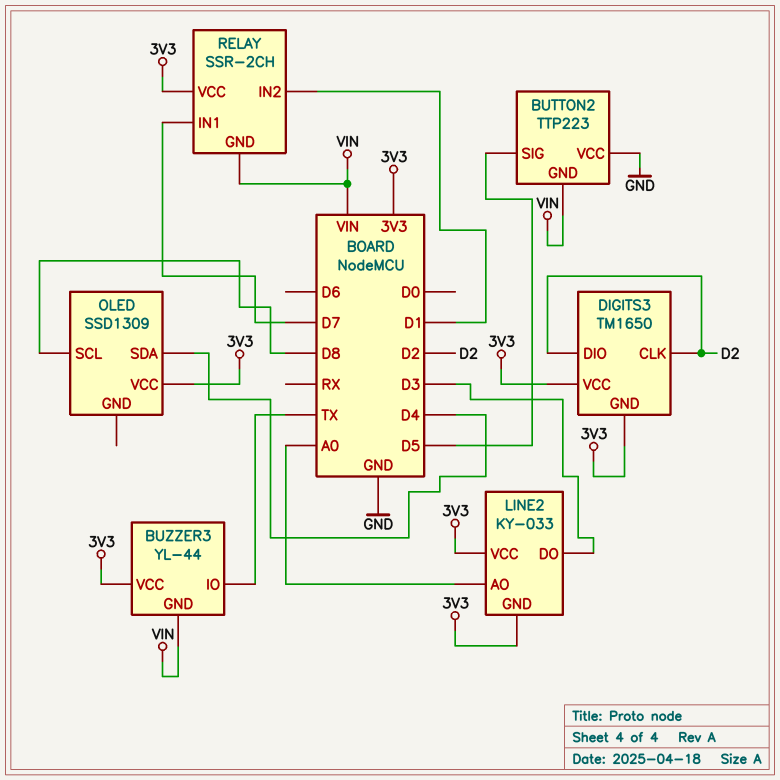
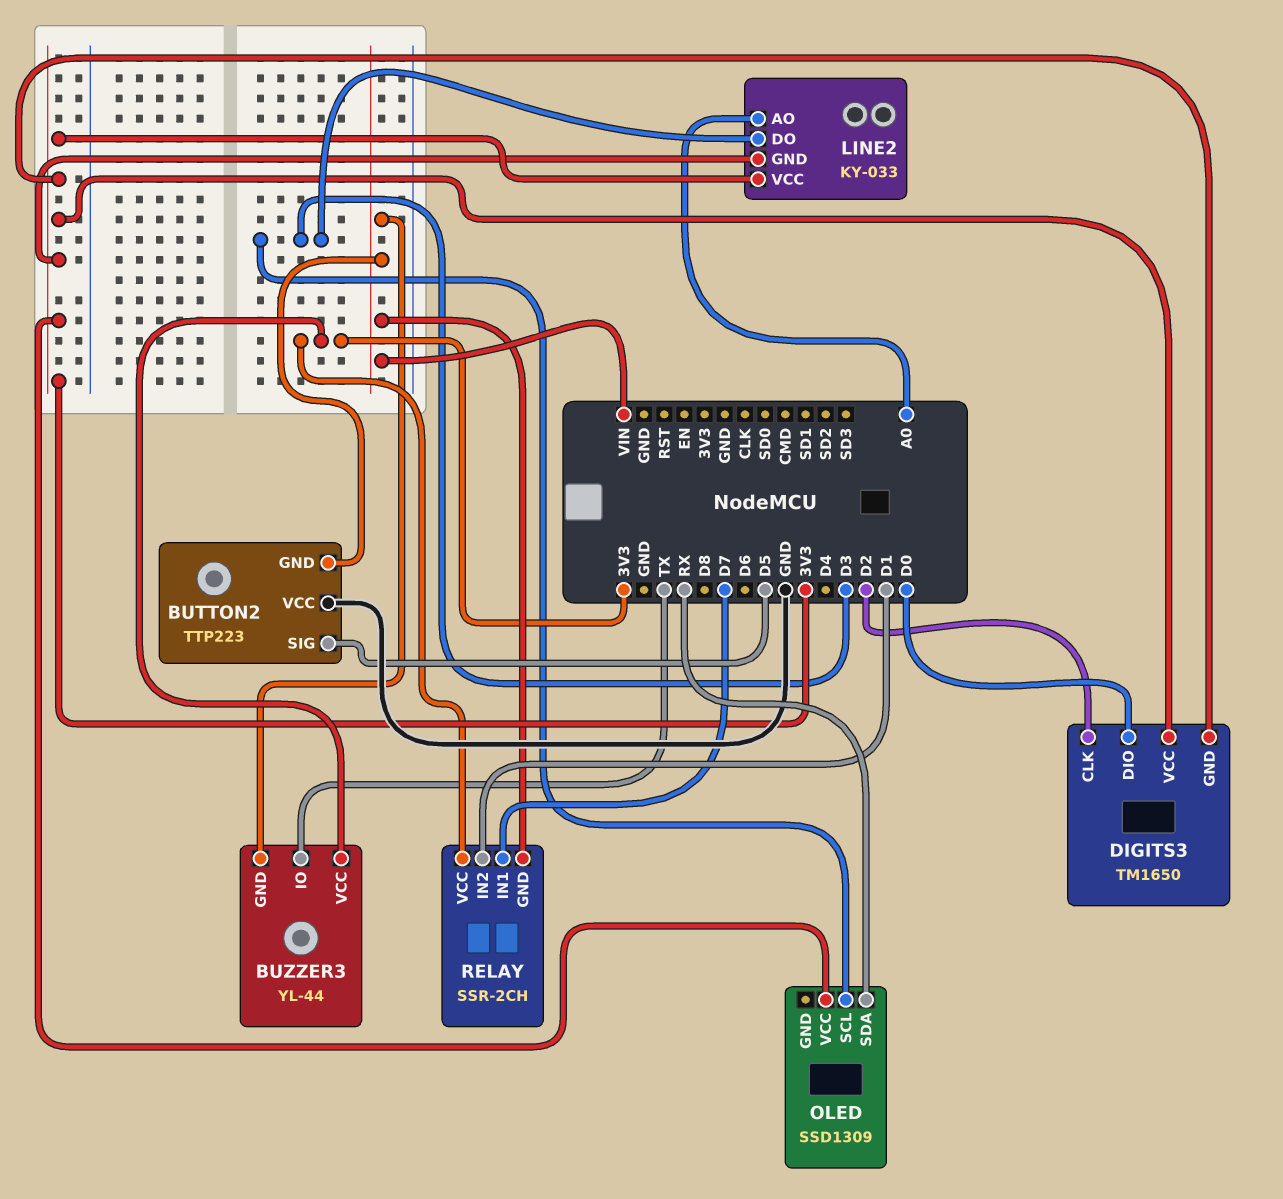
DIGITS3 pin DIO: D2 -> D0
OLED pin SCL: D8 -> D3
OLED pin SDA: D4 -> RX

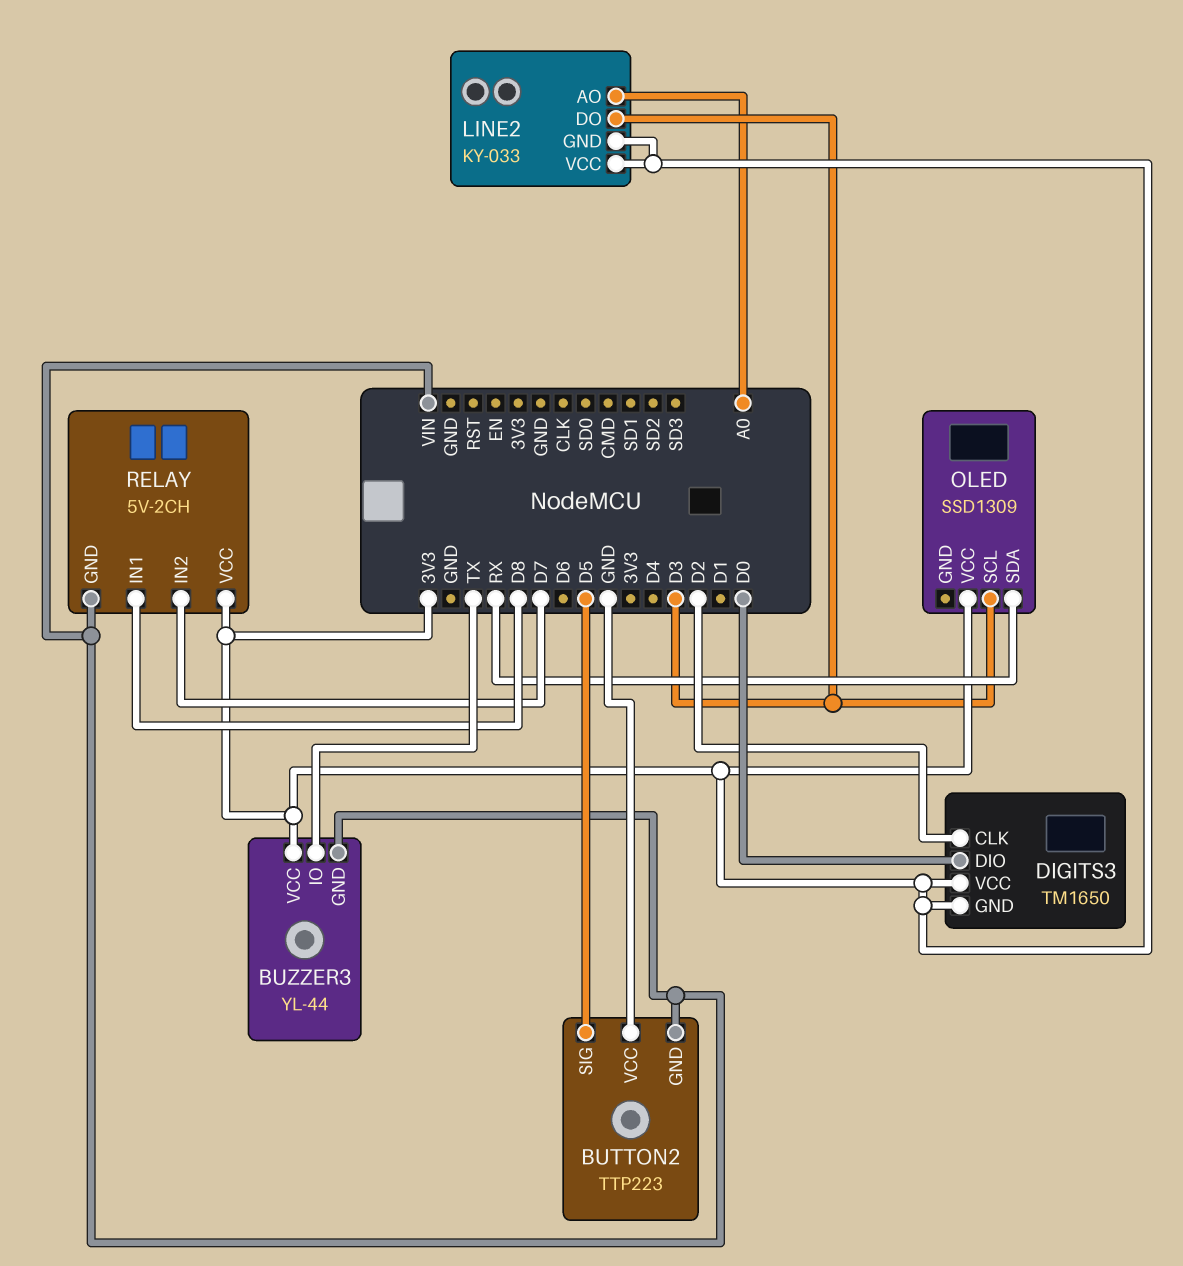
RELAY: SSR-2CH -> 5V-2CH
RELAY pin IN1: D7 -> D8
RELAY pin IN2: D1 -> D7

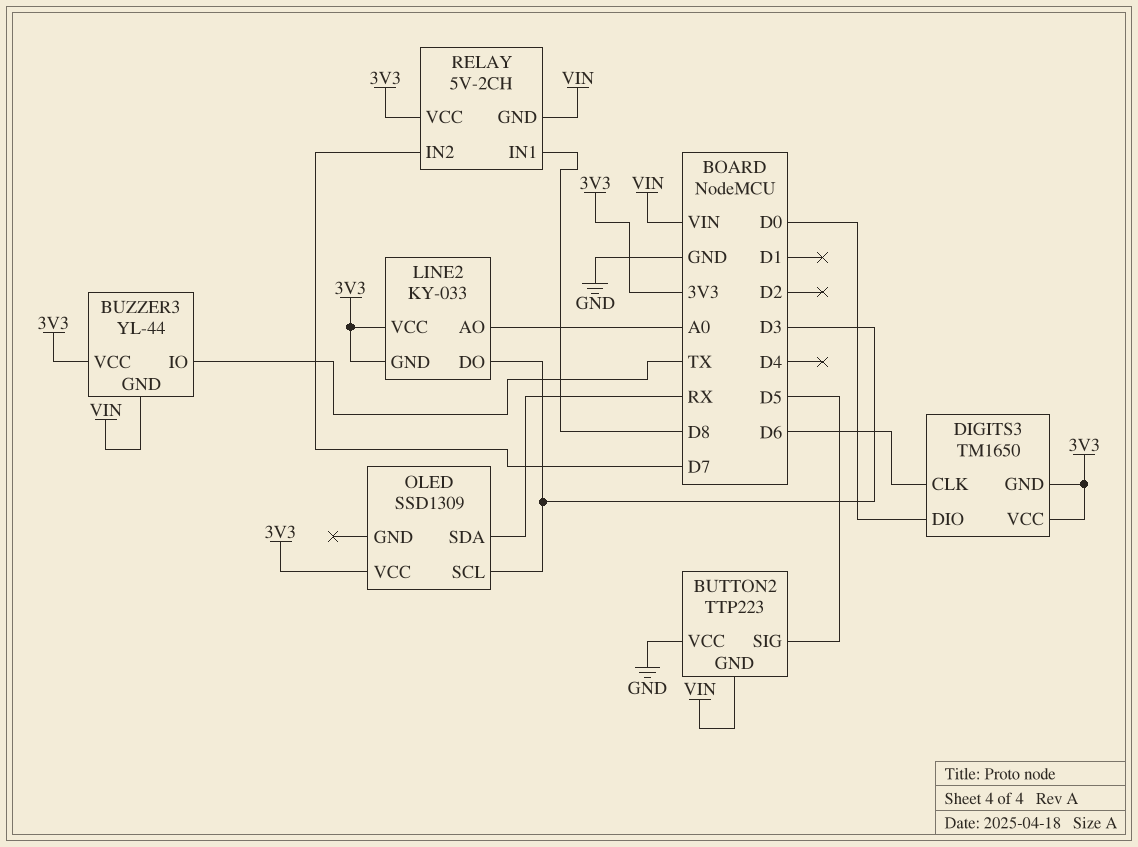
DIGITS3 pin CLK: D2 -> D6

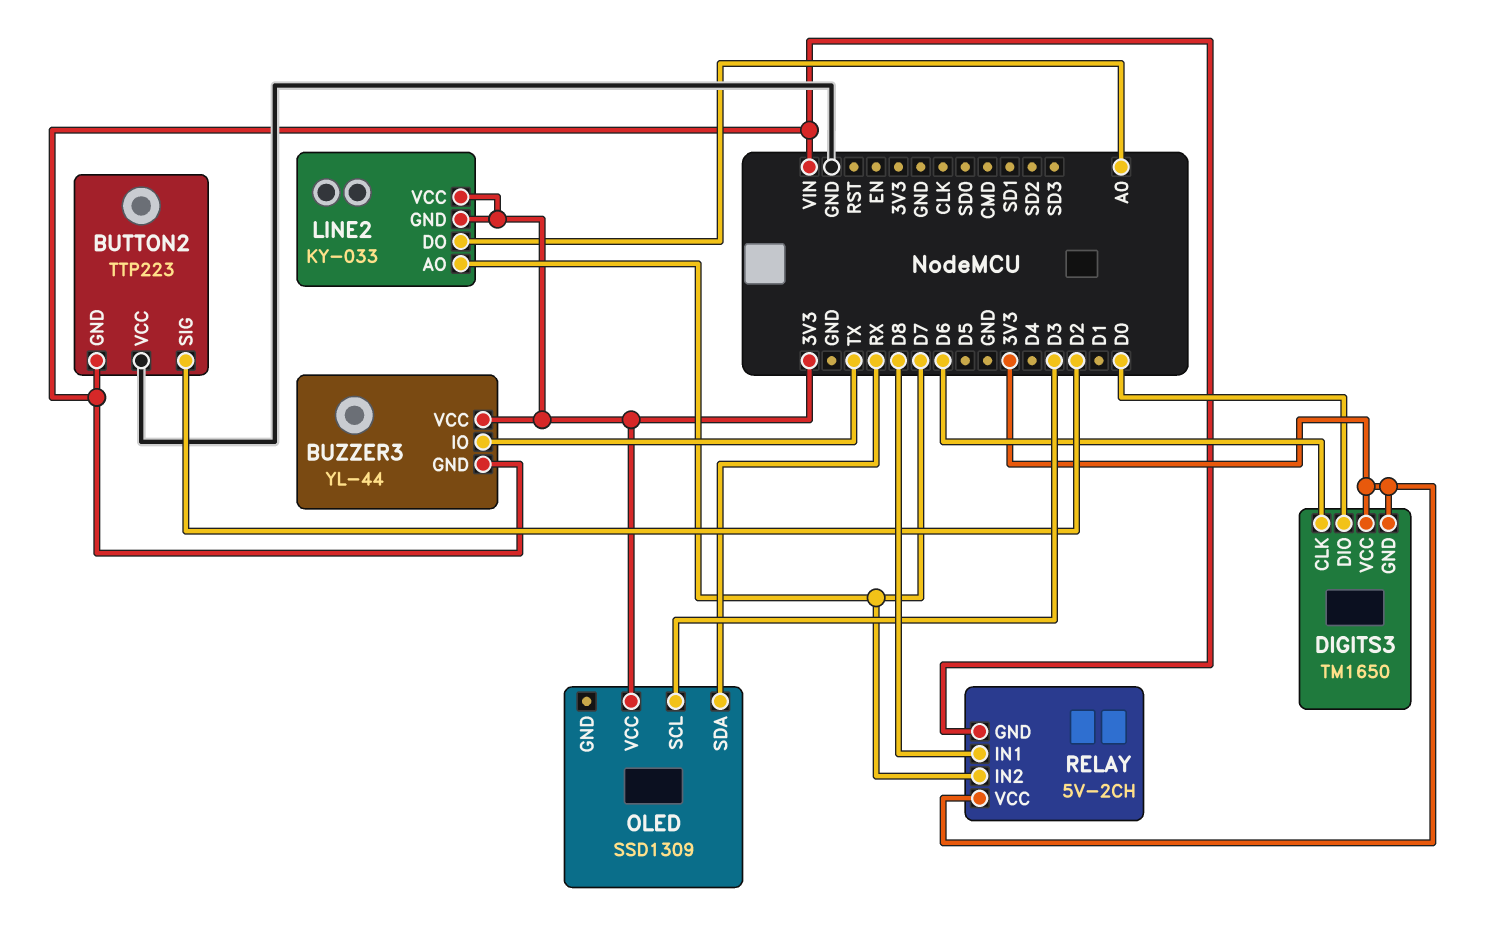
BUTTON2 pin SIG: D5 -> D2
LINE2 pin AO: A0 -> D7
LINE2 pin DO: D3 -> A0

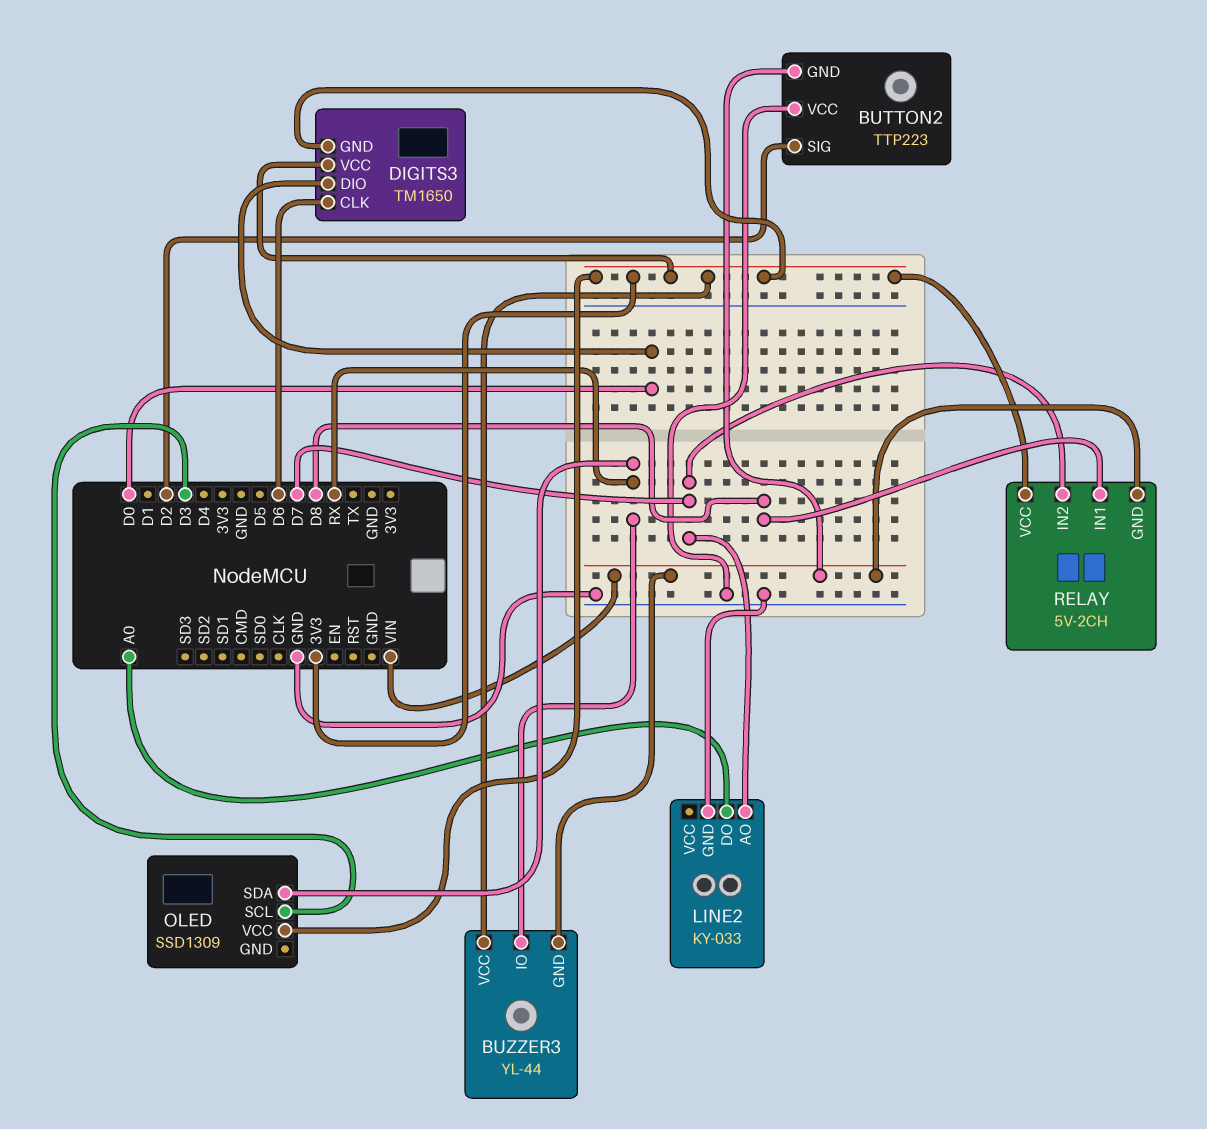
BUZZER3 pin IO: TX -> RX
LINE2 pin GND: 3V3 -> GND
LINE2 pin VCC: 3V3 -> none

